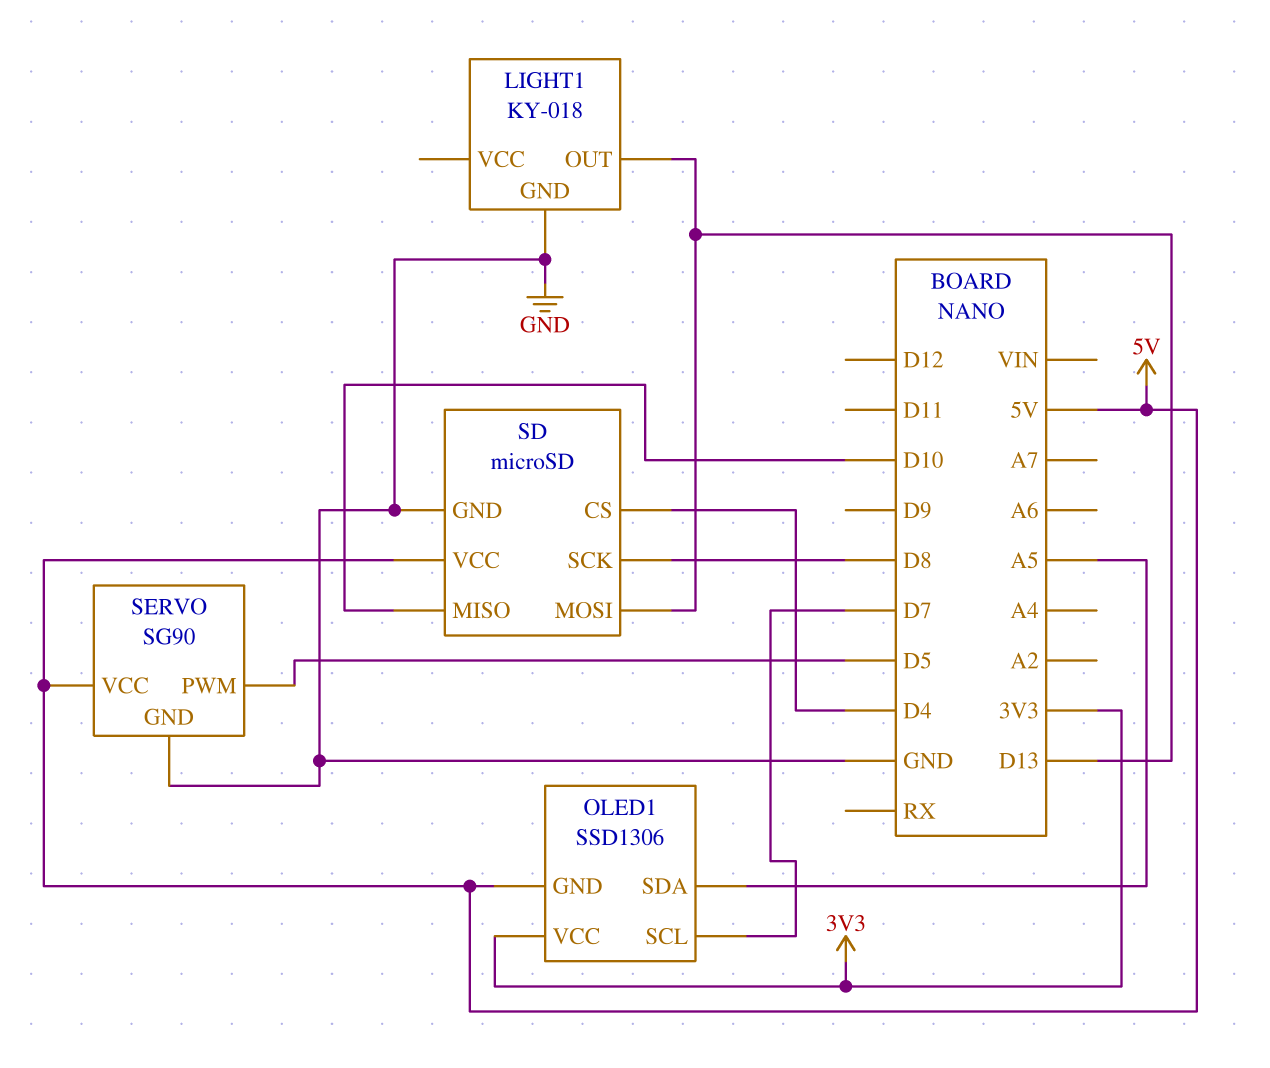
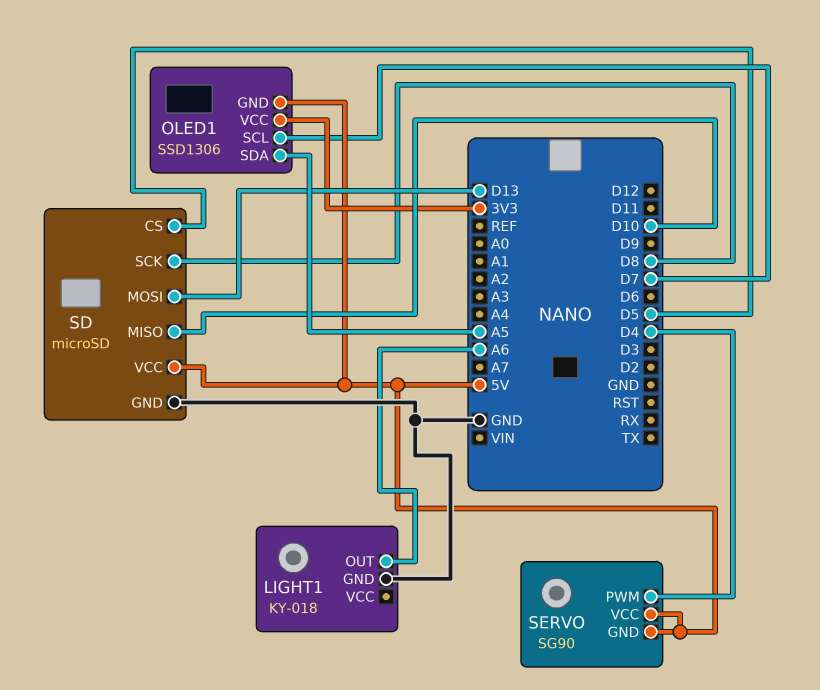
LIGHT1 pin OUT: D13 -> A6
SD pin CS: D4 -> D5
SERVO pin GND: GND -> 5V
SERVO pin PWM: D5 -> D4

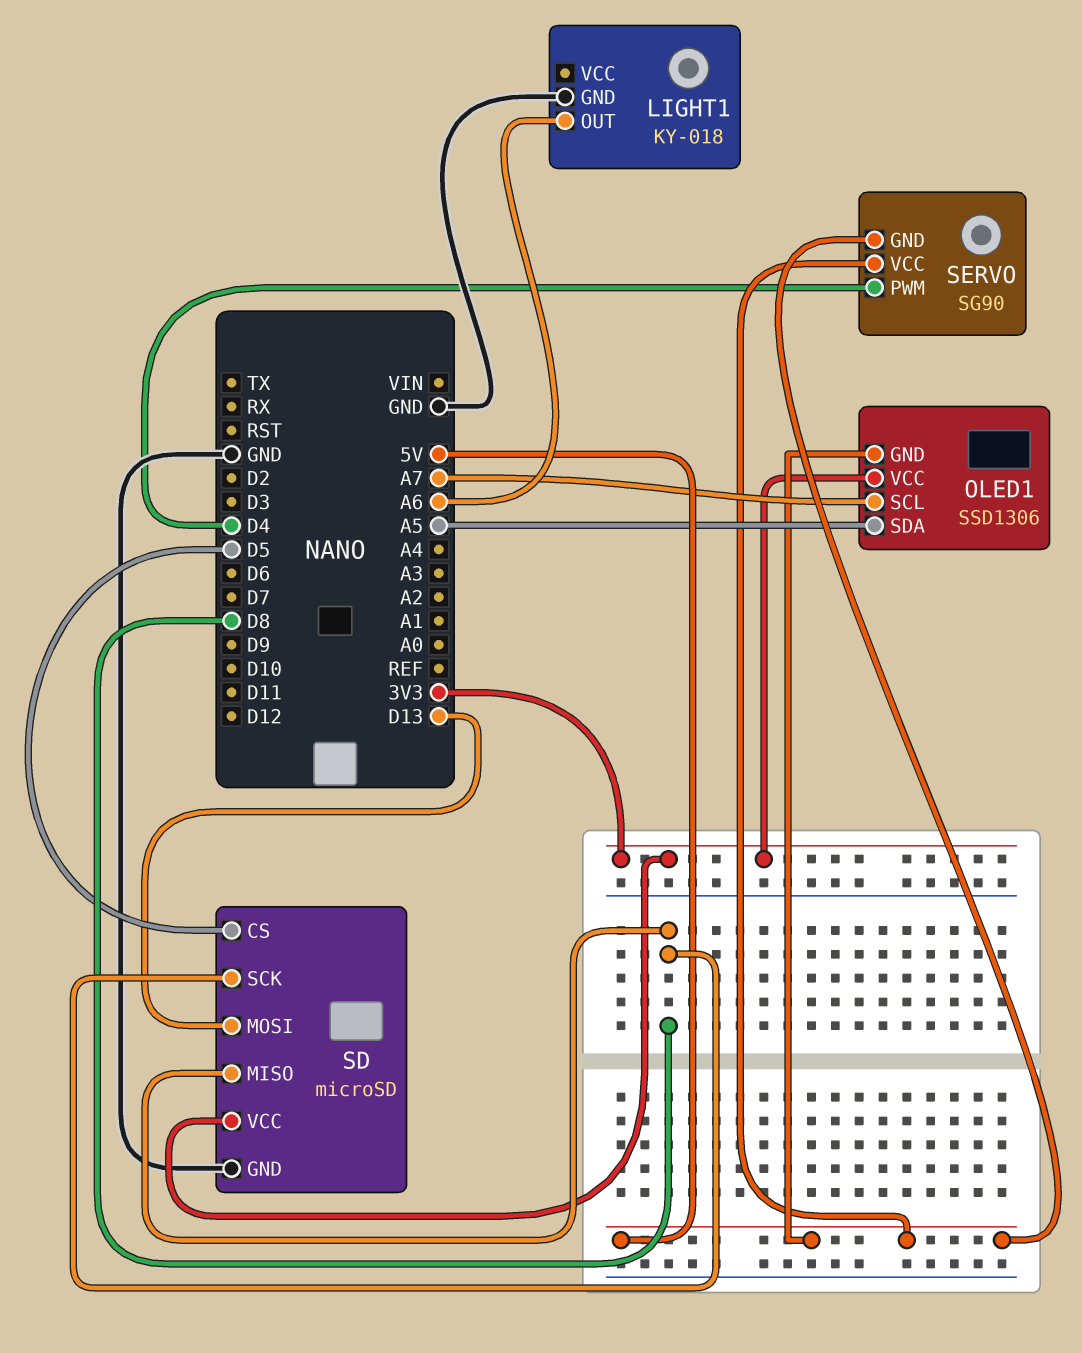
OLED1 pin SCL: D7 -> A7
SD pin MISO: D10 -> D8
SD pin VCC: 5V -> 3V3

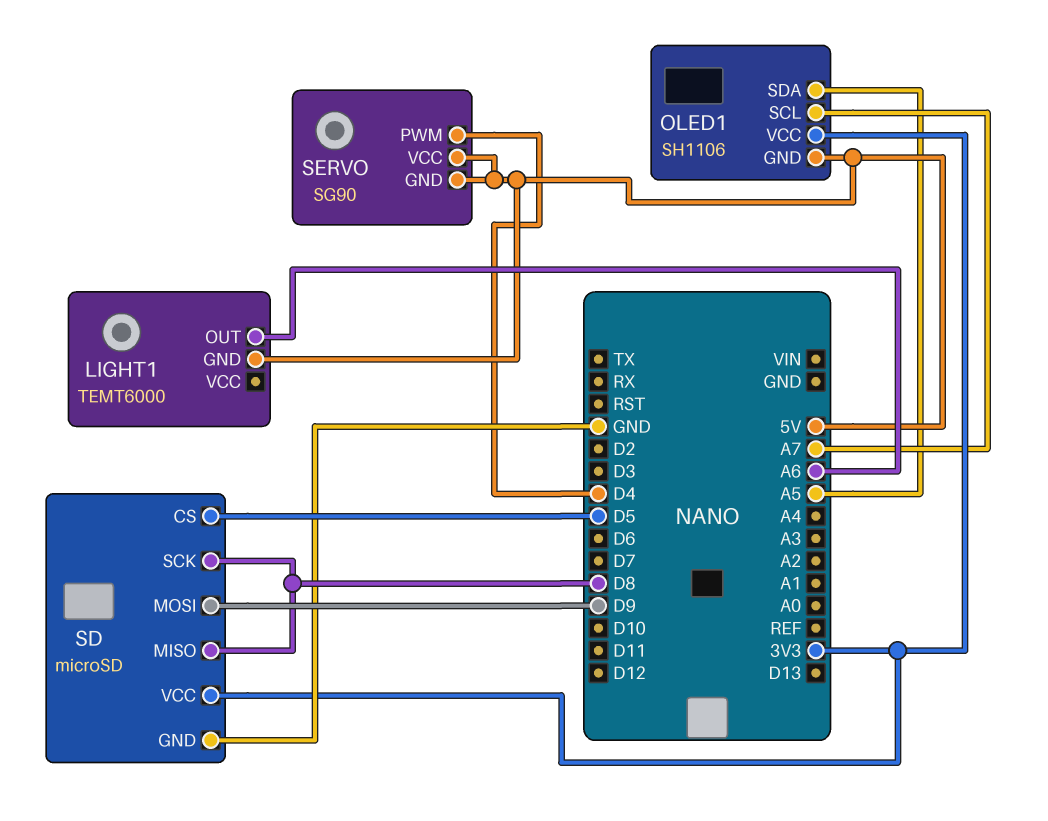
LIGHT1: KY-018 -> TEMT6000
LIGHT1 pin GND: GND -> 5V
OLED1: SSD1306 -> SH1106
SD pin MOSI: D13 -> D9

